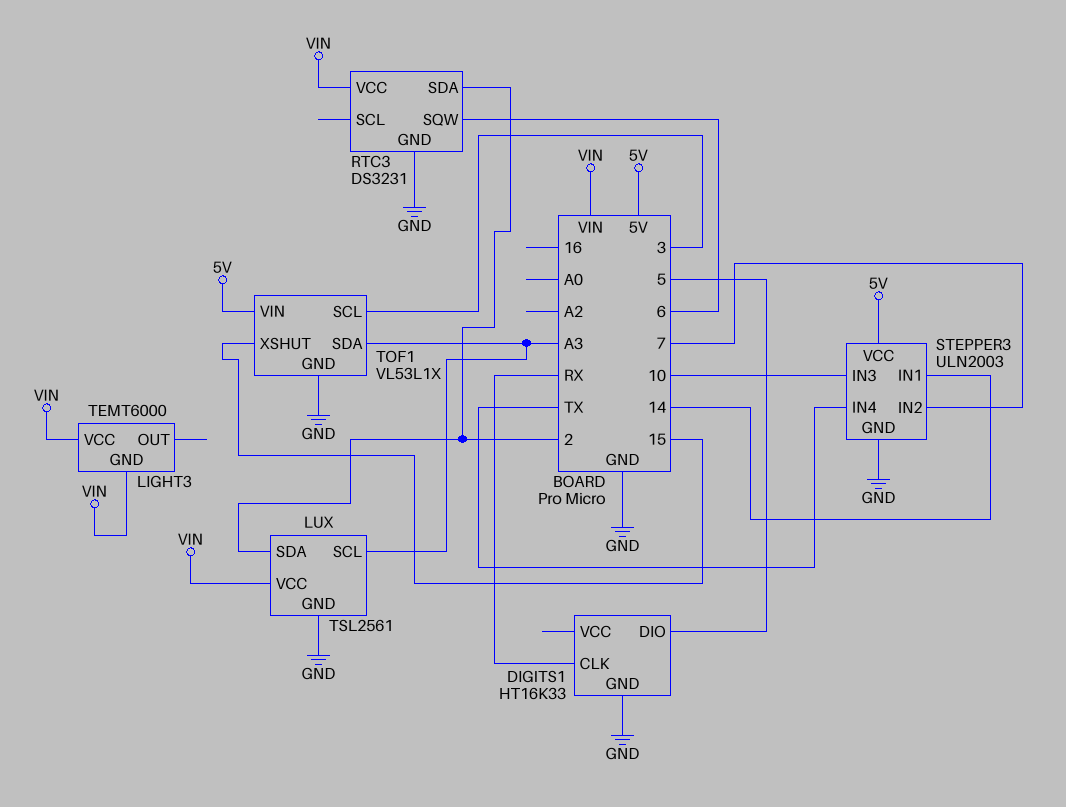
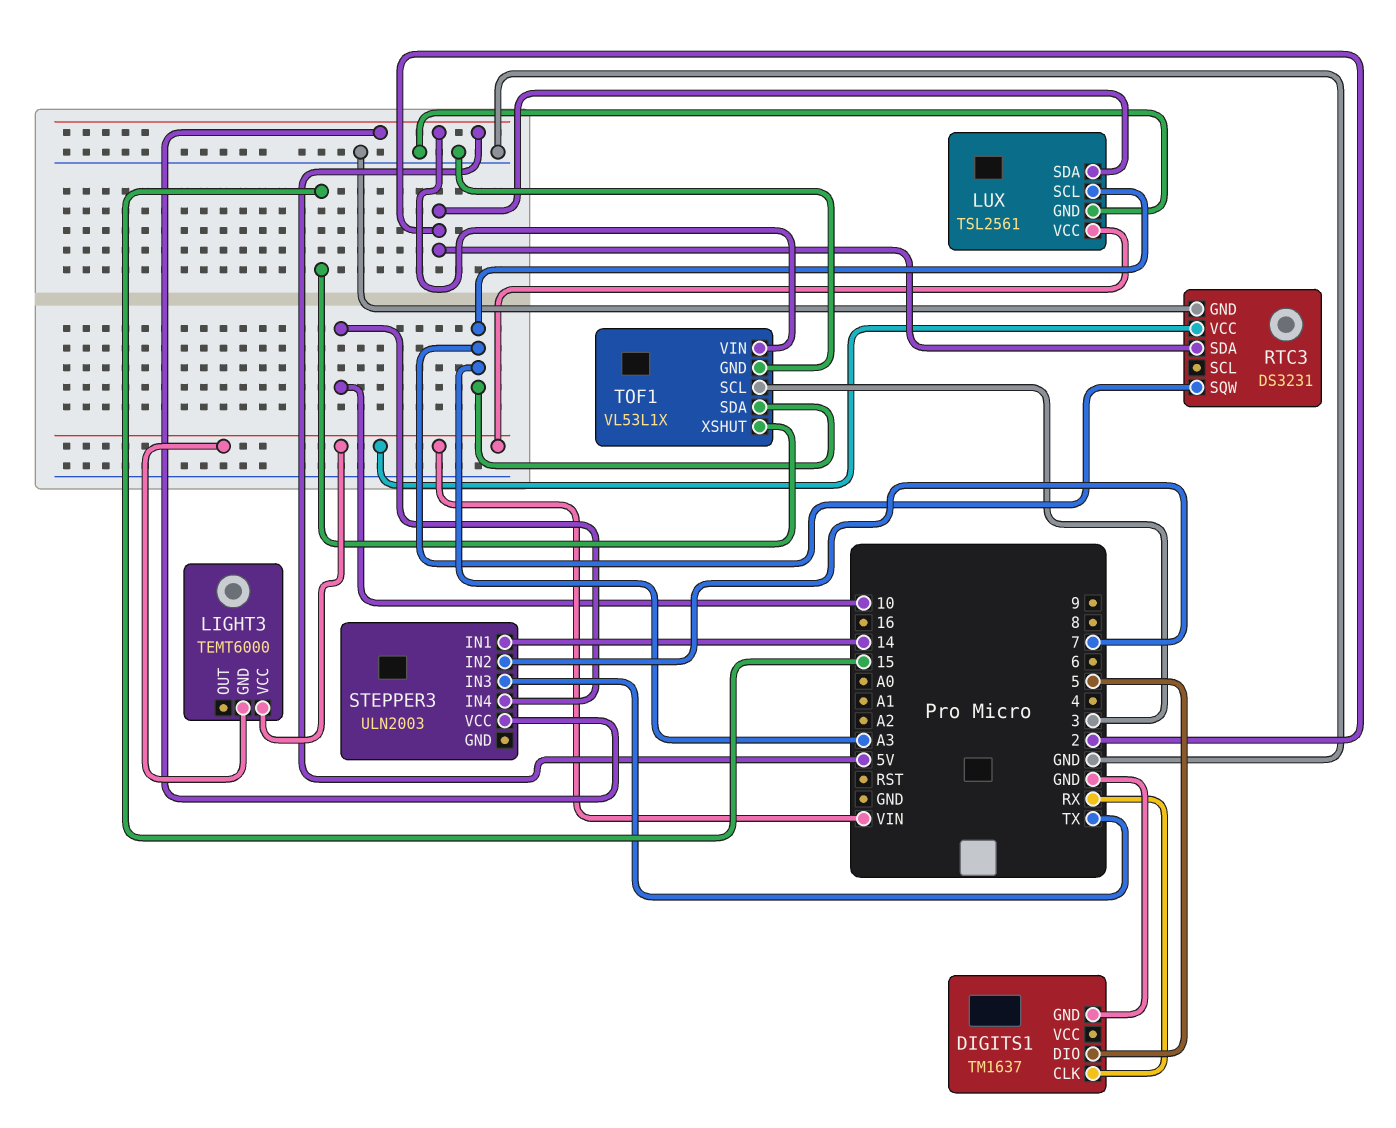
DIGITS1: HT16K33 -> TM1637
RTC3 pin SQW: 6 -> A3
STEPPER3 pin GND: GND -> none
STEPPER3 pin IN3: 10 -> TX
STEPPER3 pin IN4: TX -> 10

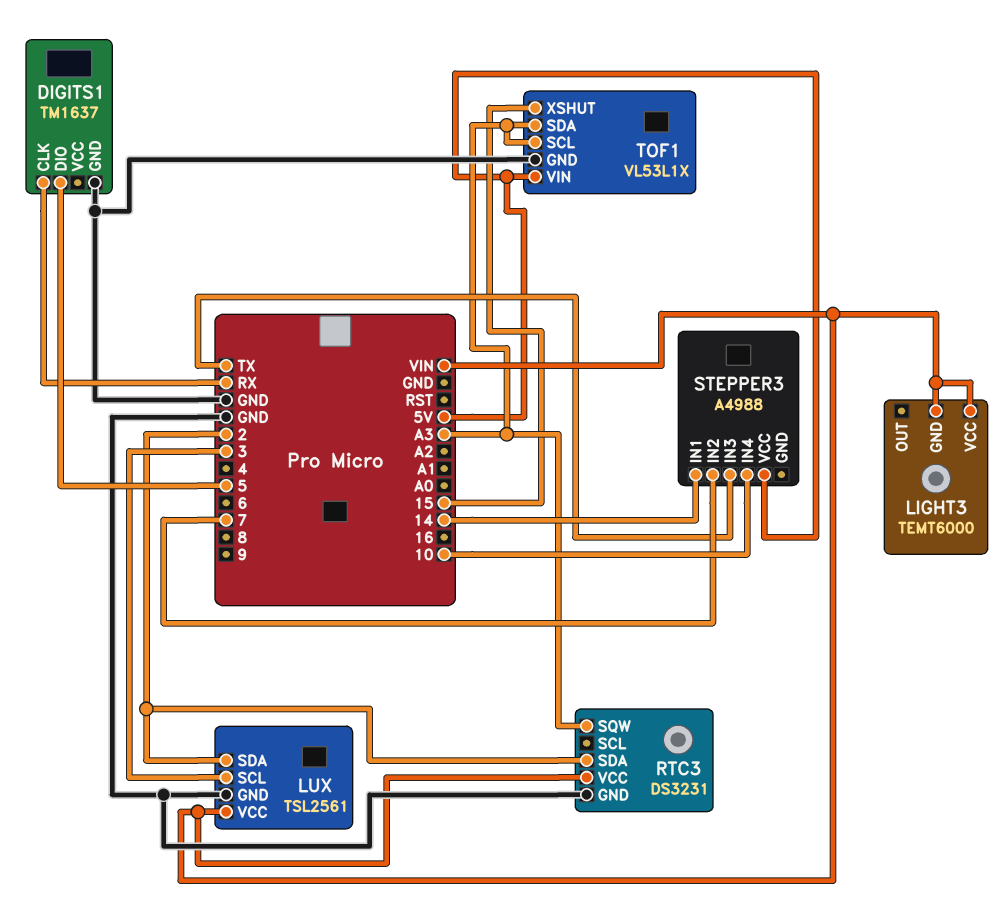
LUX pin SCL: A3 -> 3
STEPPER3: ULN2003 -> A4988
TOF1 pin SCL: 3 -> A3

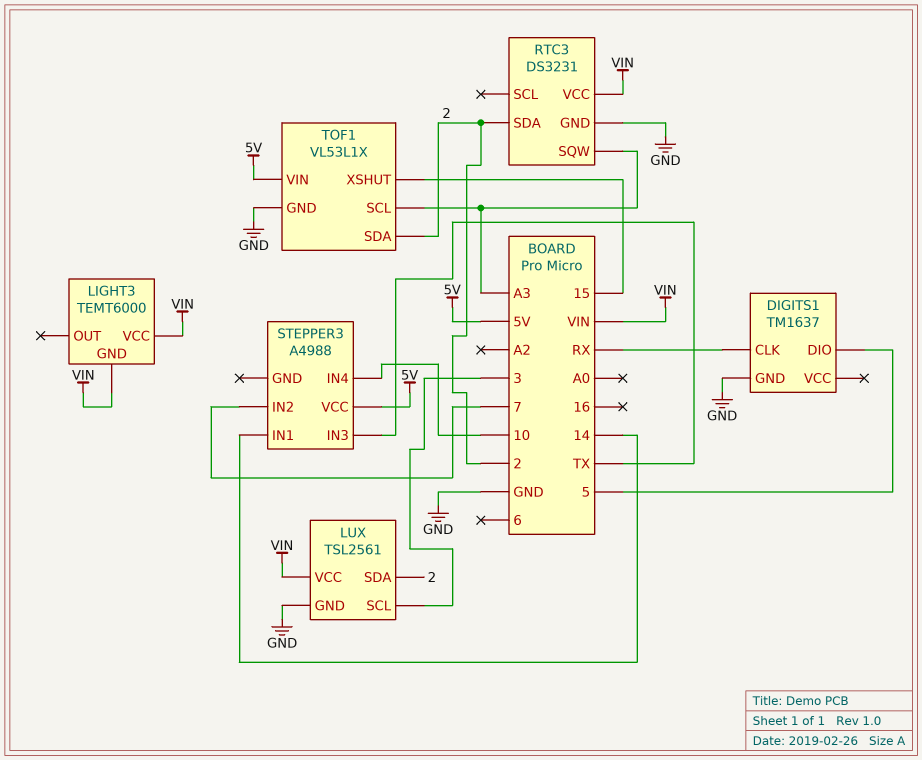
TOF1 pin SDA: A3 -> 2

